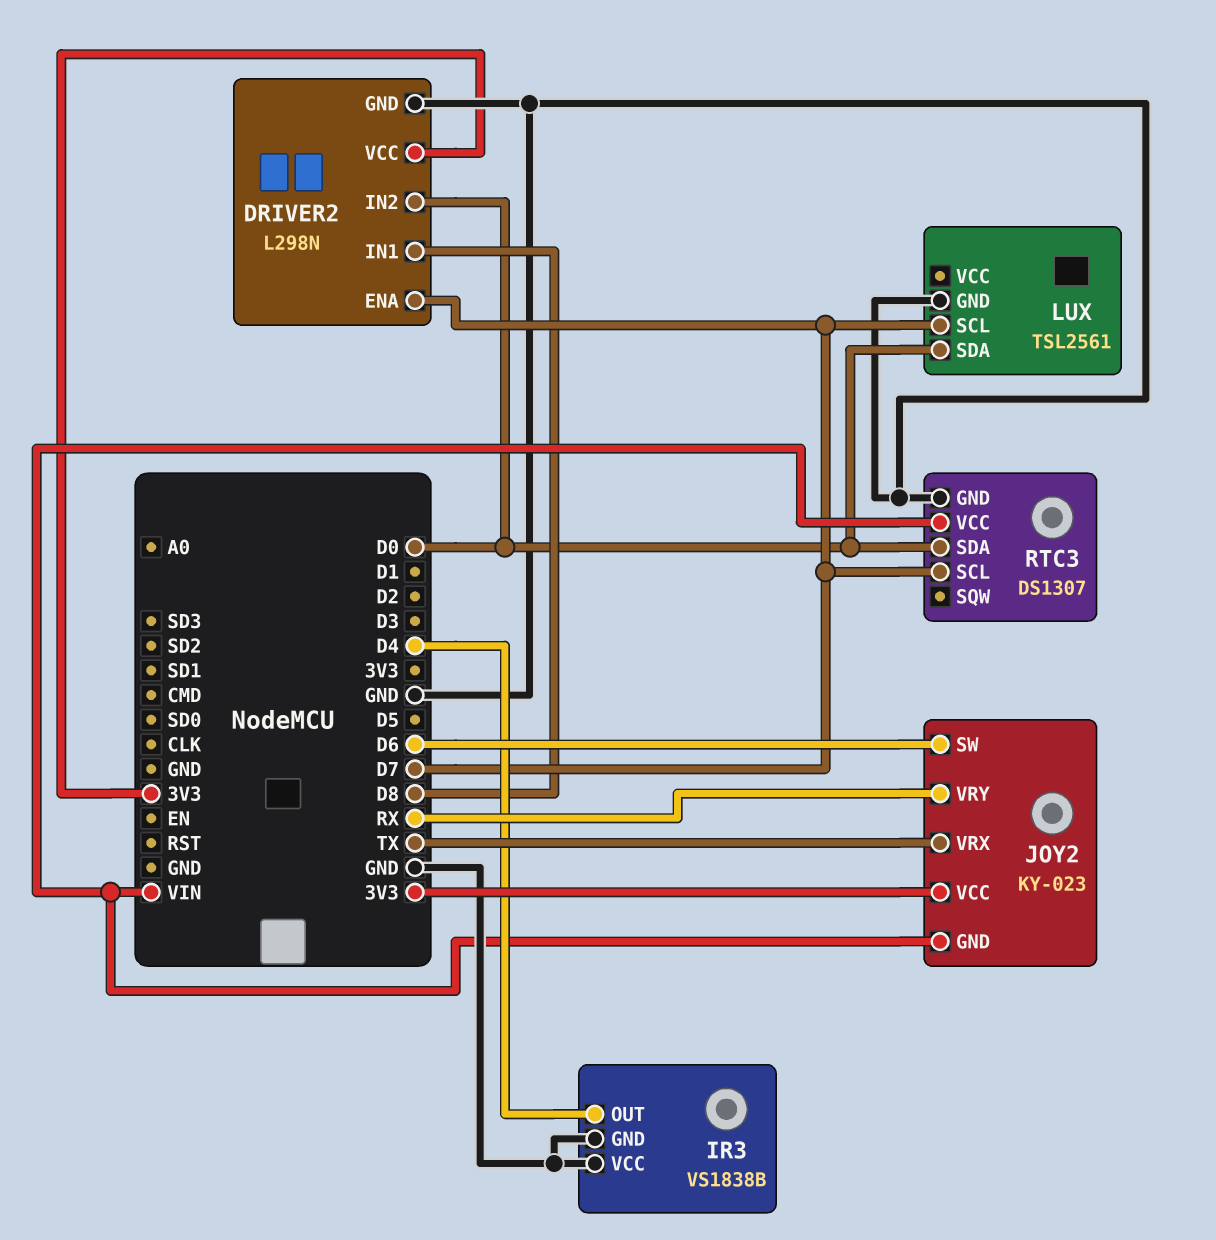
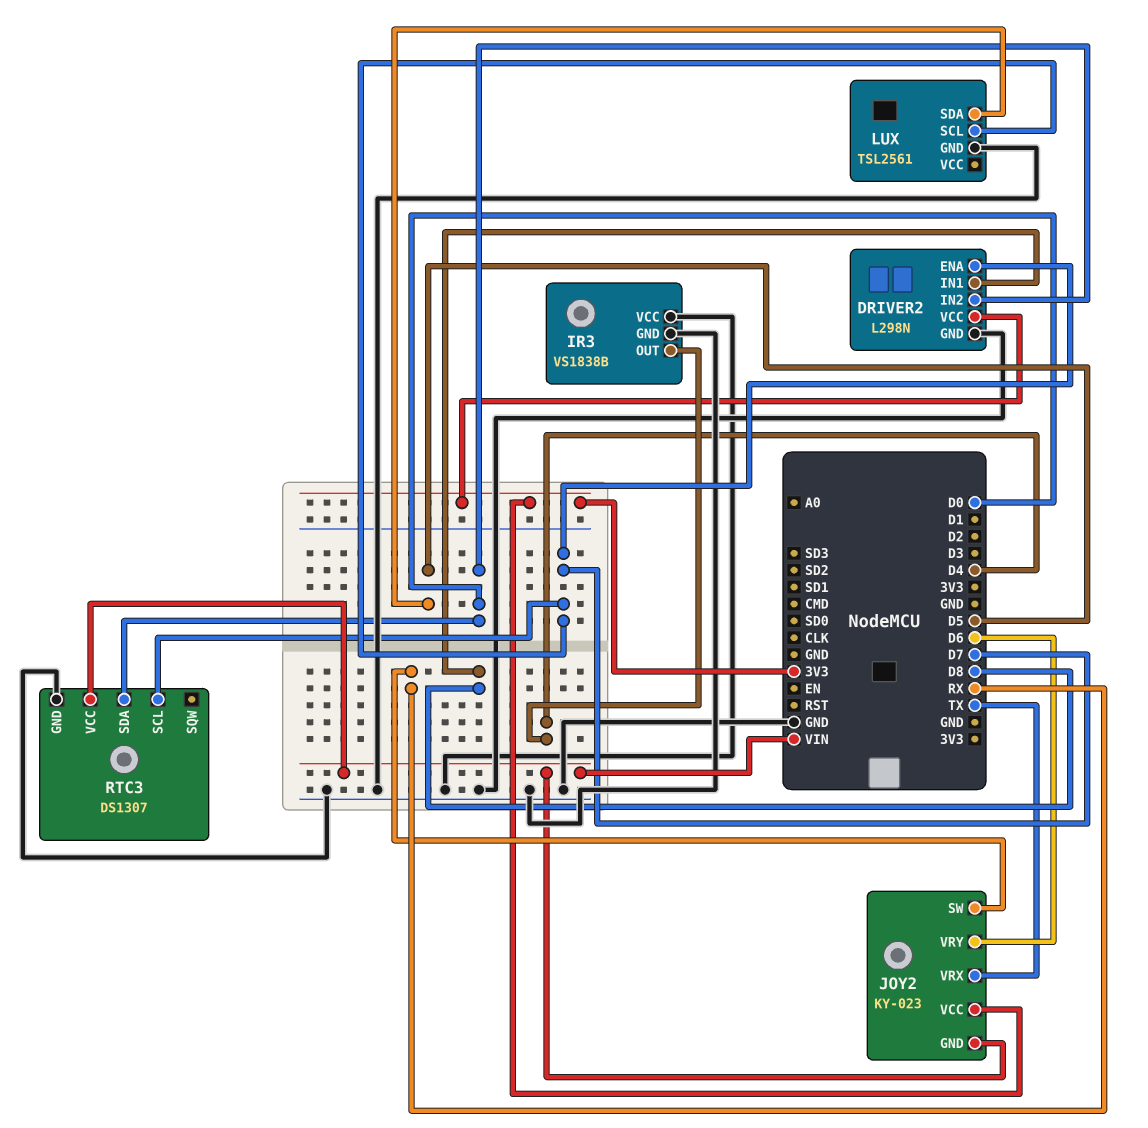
JOY2 pin SW: D6 -> RX
JOY2 pin VRY: RX -> D6
LUX pin SDA: D0 -> D5

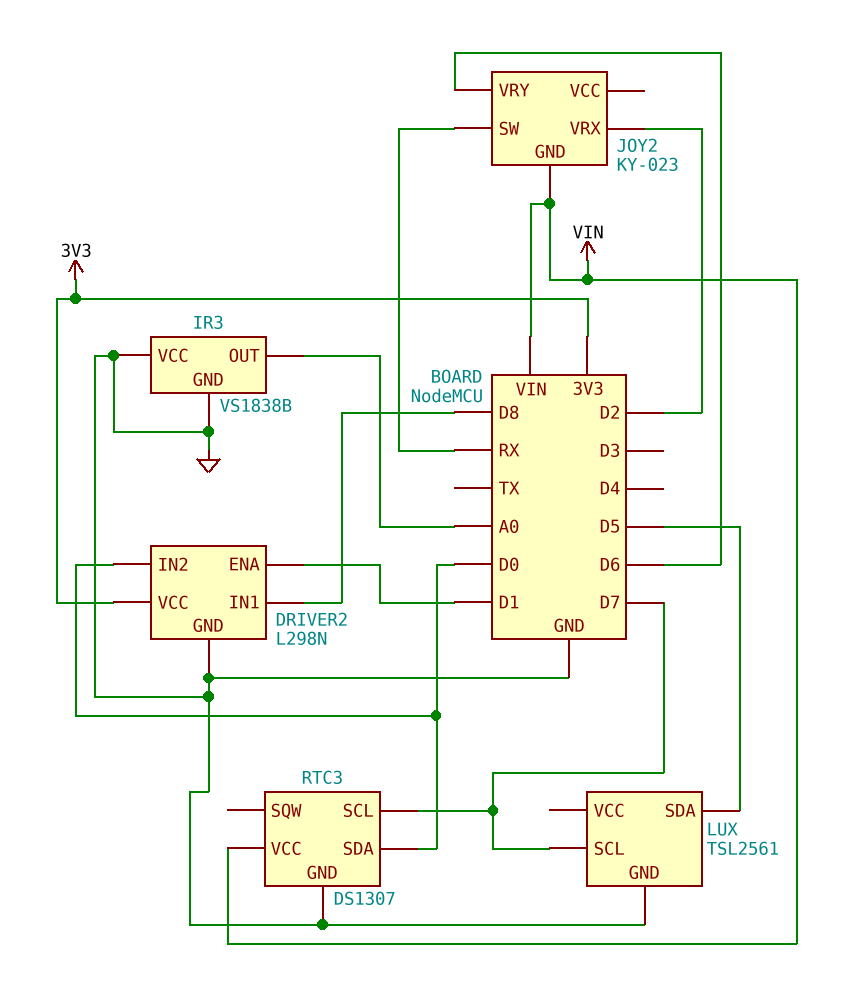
DRIVER2 pin ENA: D7 -> D1
IR3 pin OUT: D4 -> A0
JOY2 pin VCC: 3V3 -> none
JOY2 pin VRX: TX -> D2

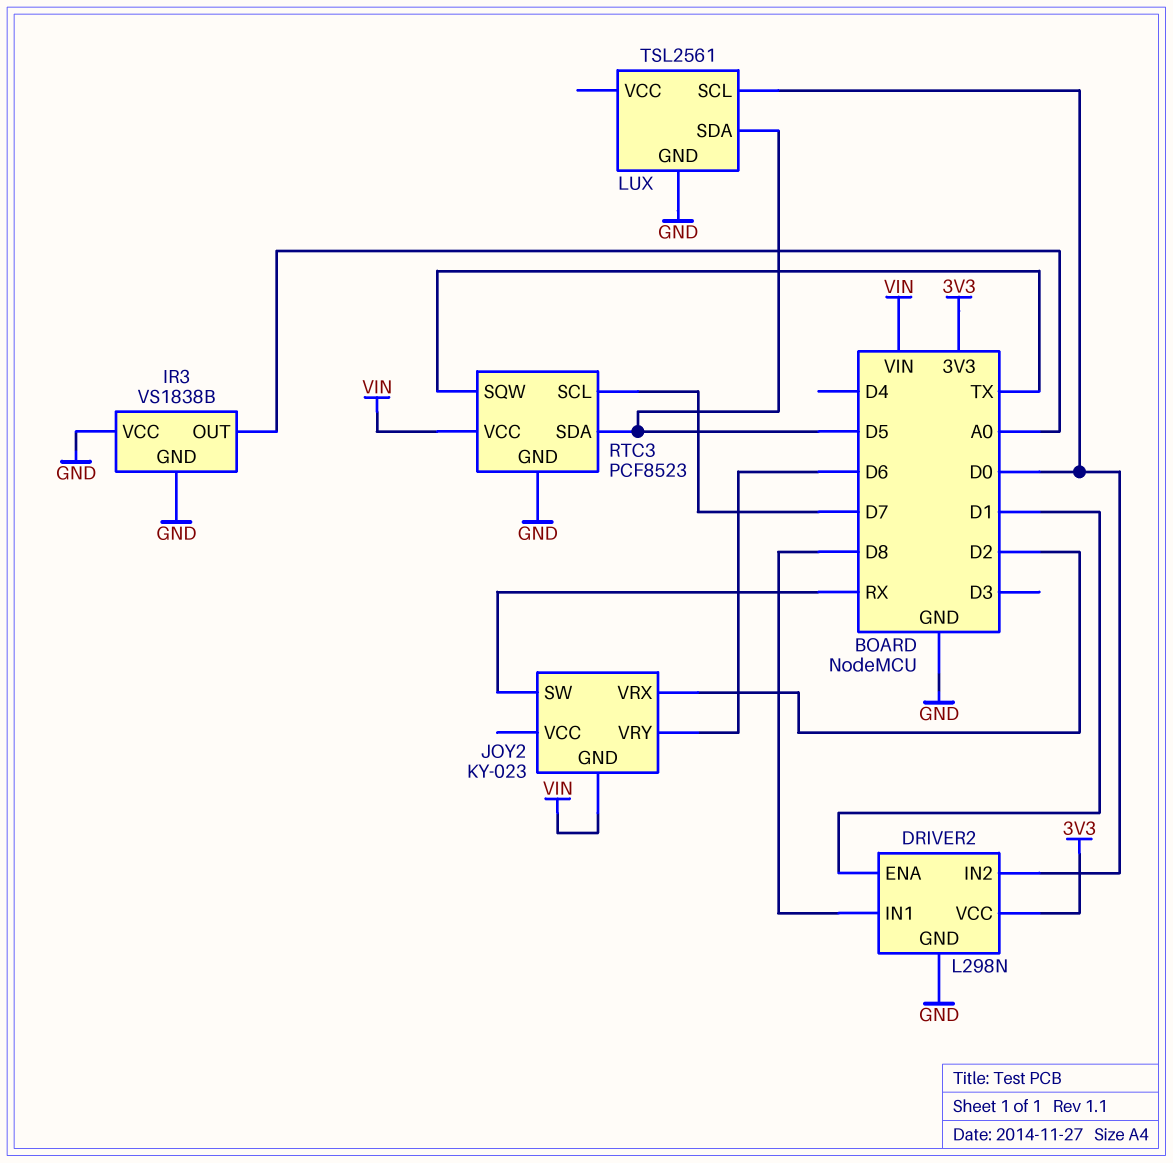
LUX pin SCL: D7 -> D0
RTC3: DS1307 -> PCF8523
RTC3 pin SDA: D0 -> D5
RTC3 pin SQW: none -> TX

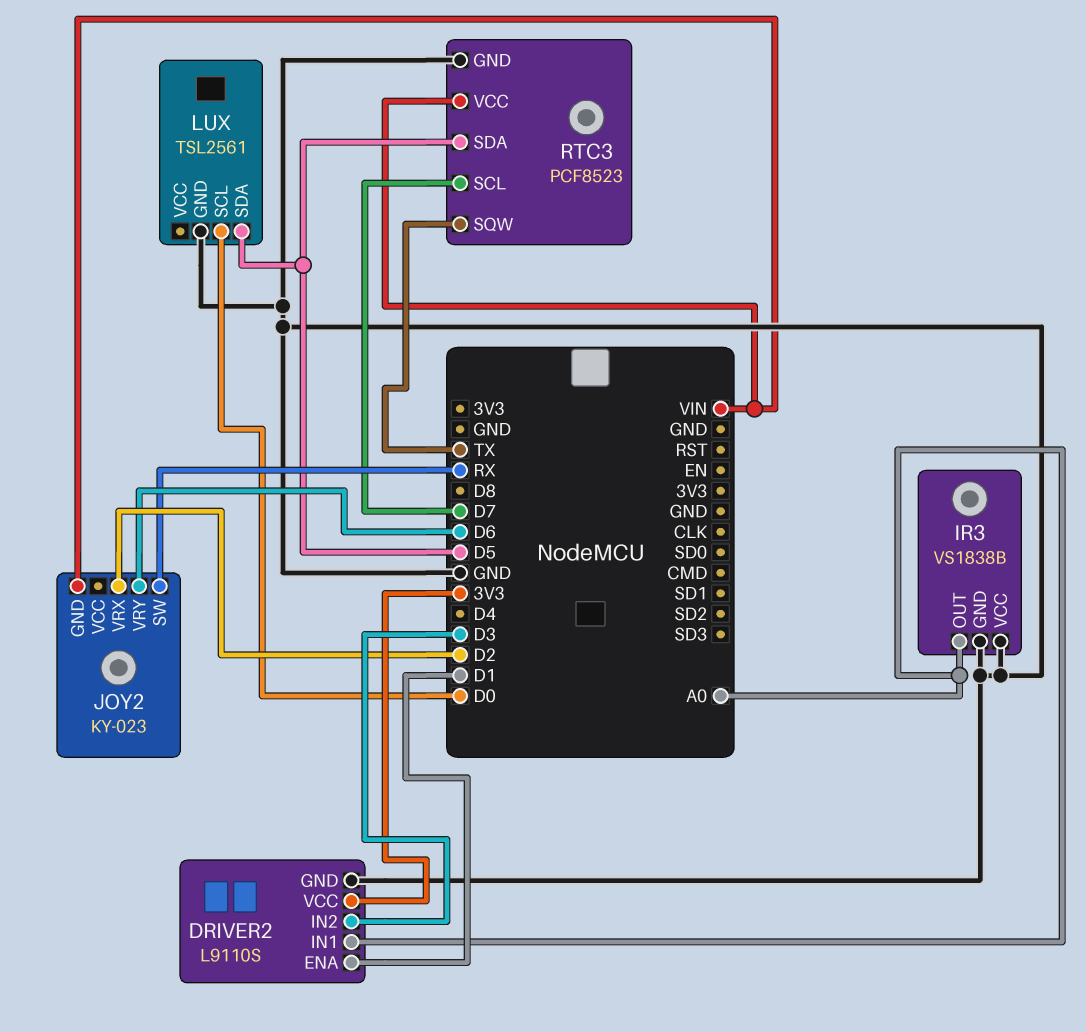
DRIVER2: L298N -> L9110S
DRIVER2 pin IN1: D8 -> A0
DRIVER2 pin IN2: D0 -> D3

